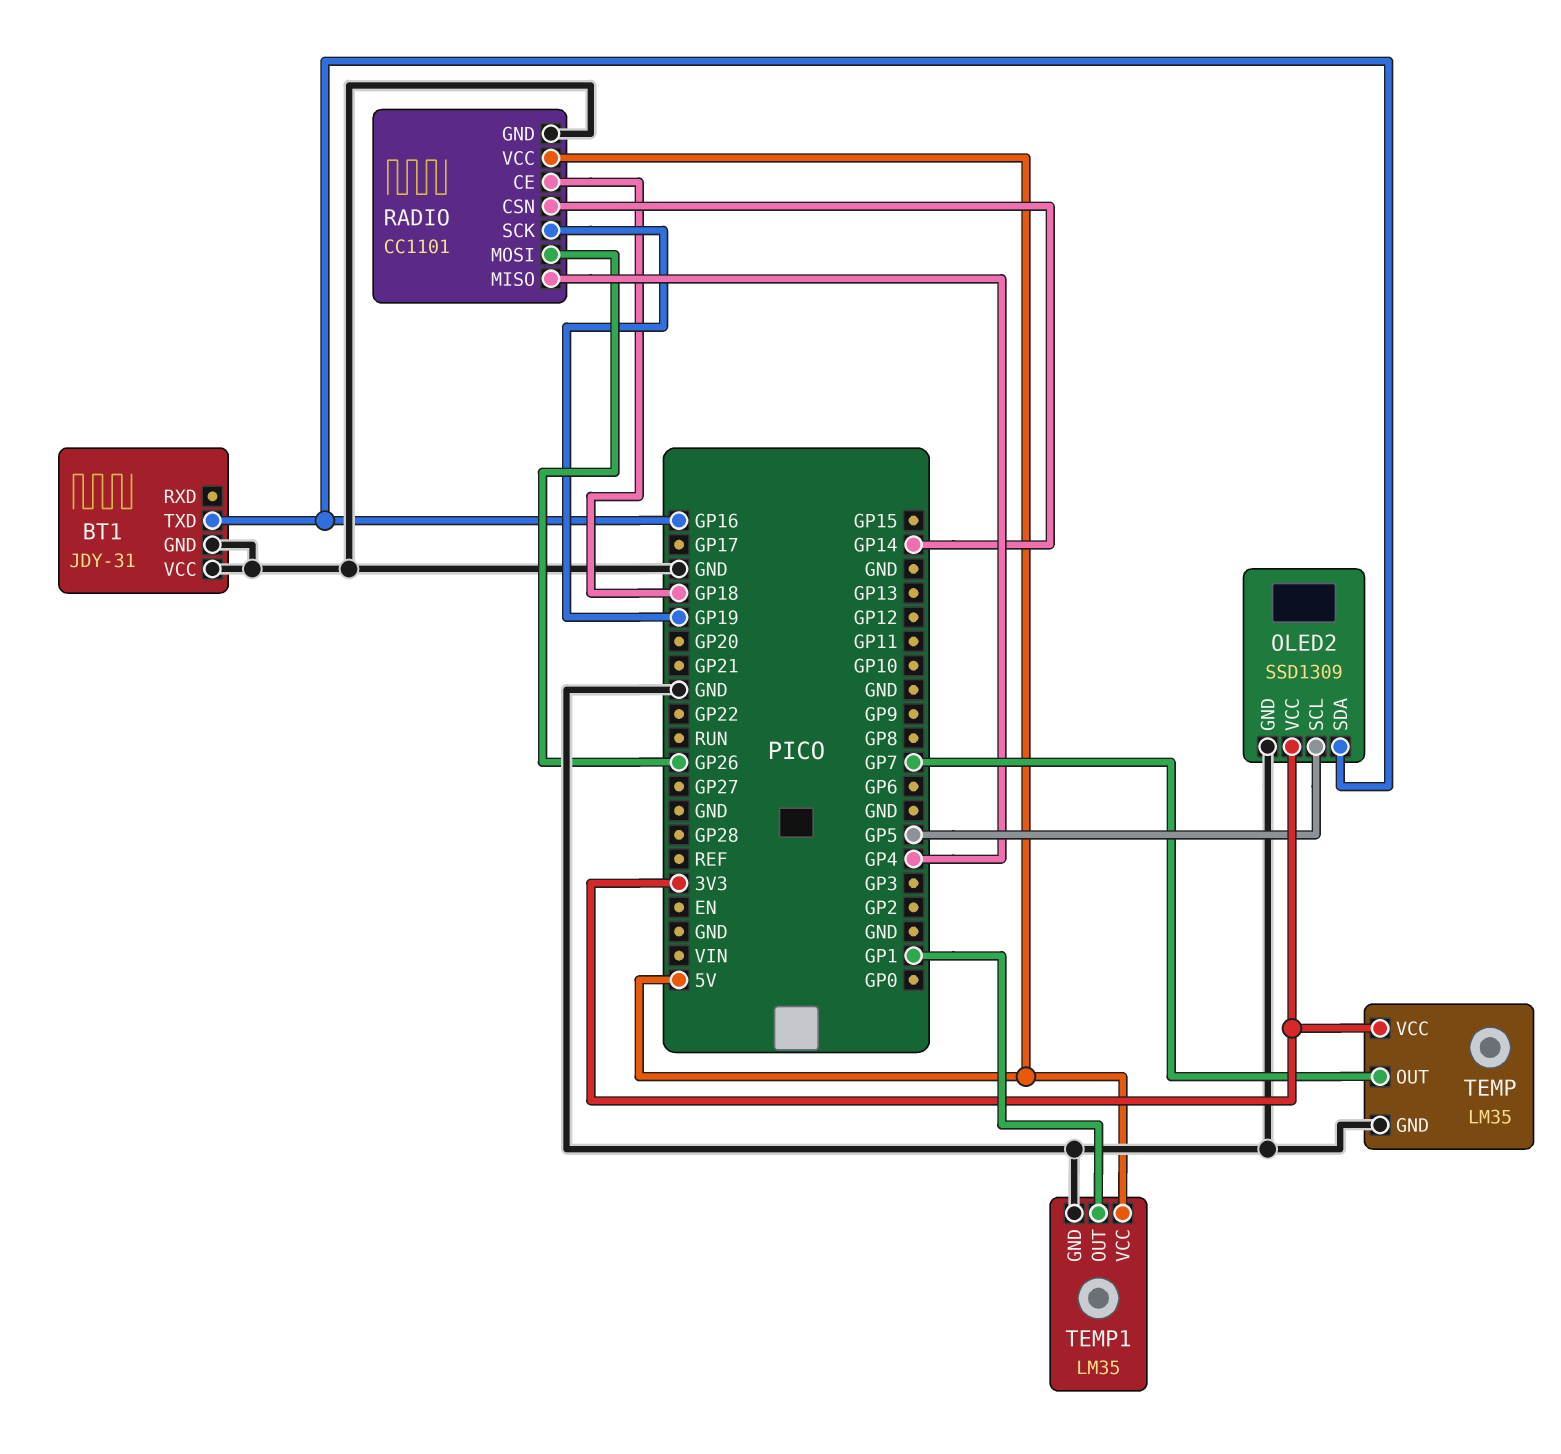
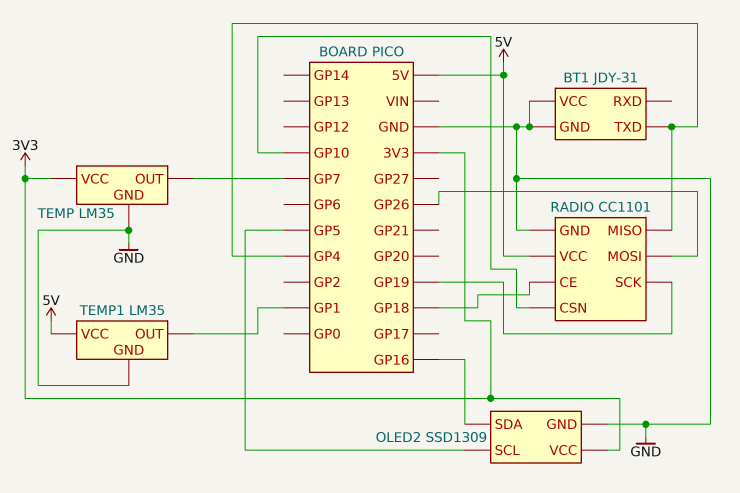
BT1 pin TXD: GP16 -> GP4
RADIO pin CSN: GP14 -> GP10

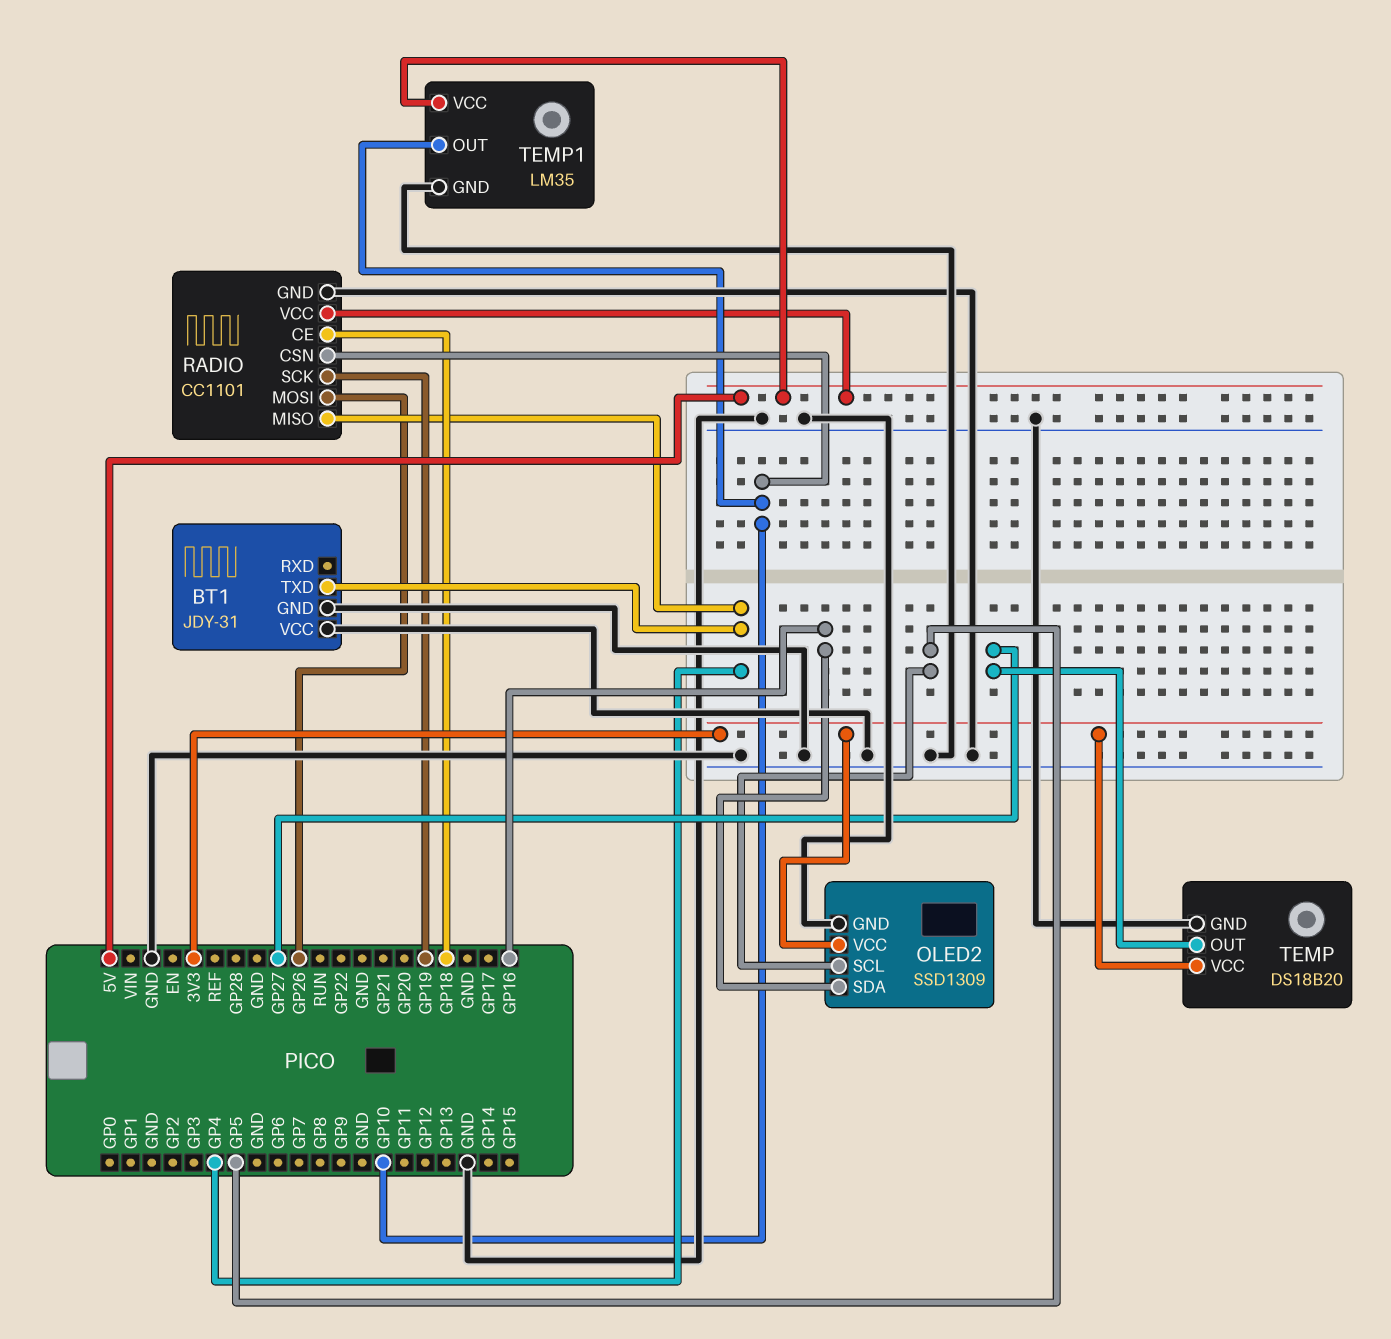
TEMP: LM35 -> DS18B20
TEMP pin OUT: GP7 -> GP27
TEMP1 pin OUT: GP1 -> GP10

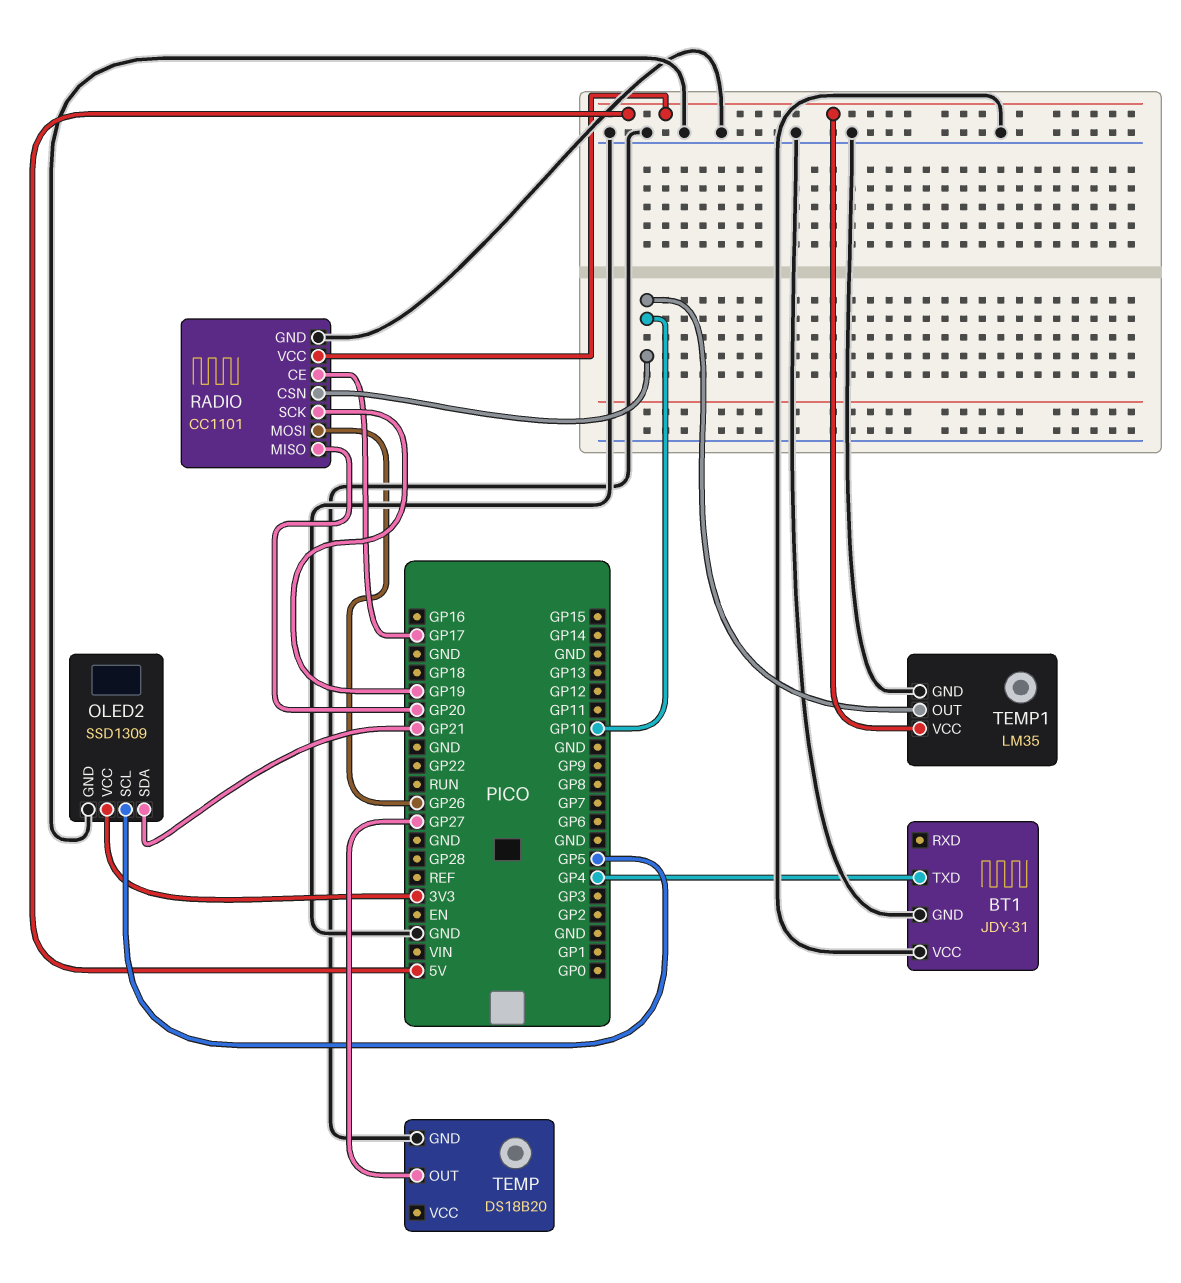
OLED2 pin SDA: GP16 -> GP21
RADIO pin CE: GP18 -> GP17
RADIO pin MISO: GP4 -> GP20
TEMP pin VCC: 3V3 -> none

